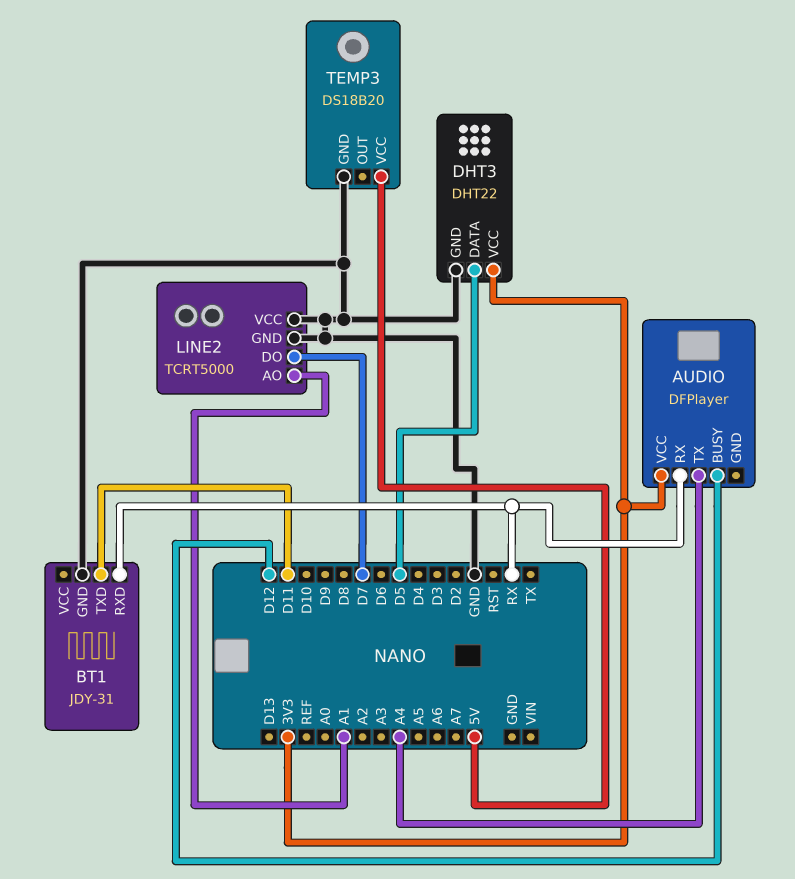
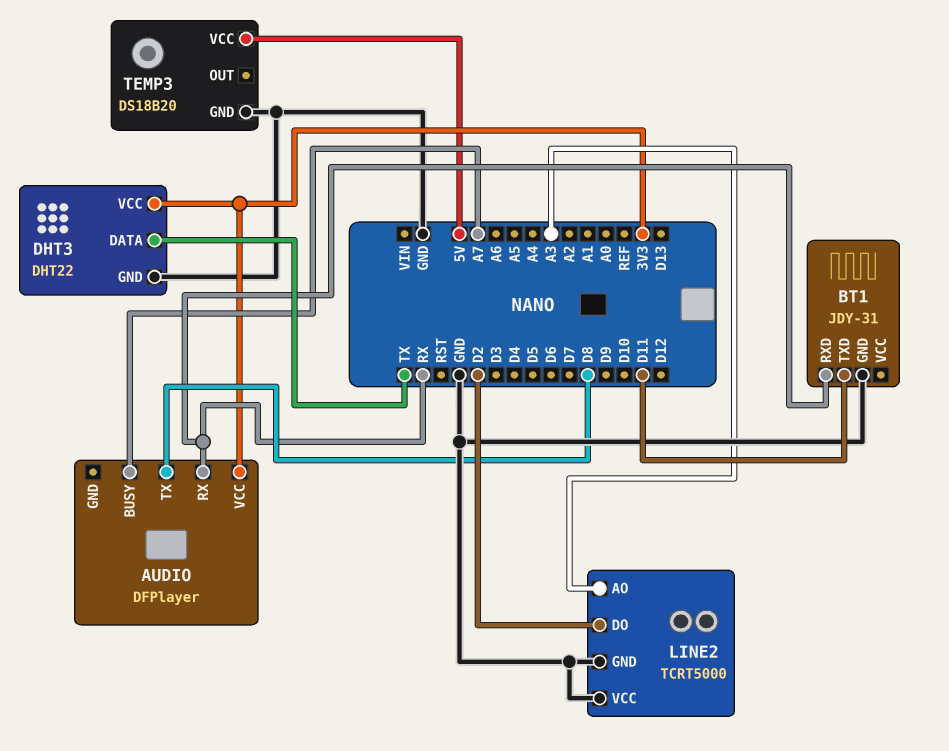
AUDIO pin BUSY: D12 -> A7
AUDIO pin TX: A4 -> D8
DHT3 pin DATA: D5 -> TX
LINE2 pin AO: A1 -> A3
LINE2 pin DO: D7 -> D2

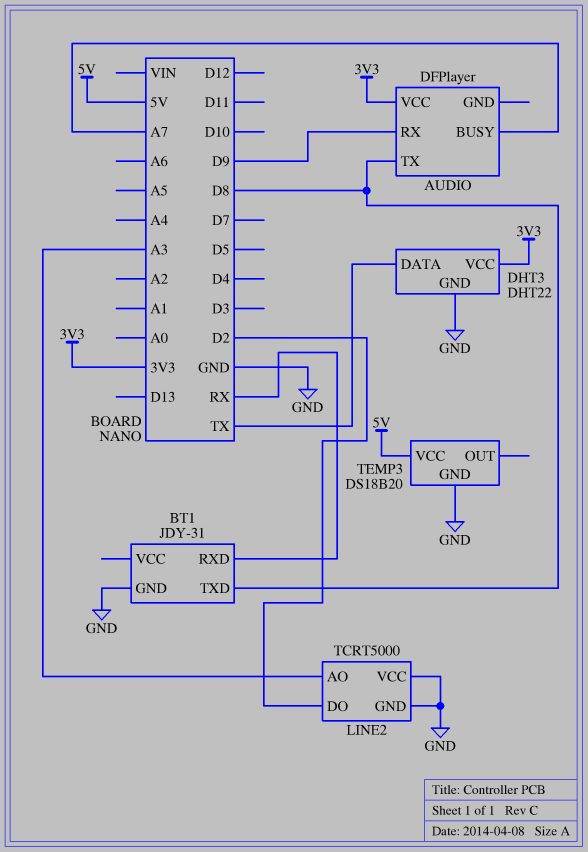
AUDIO pin RX: RX -> D9
BT1 pin TXD: D11 -> D8

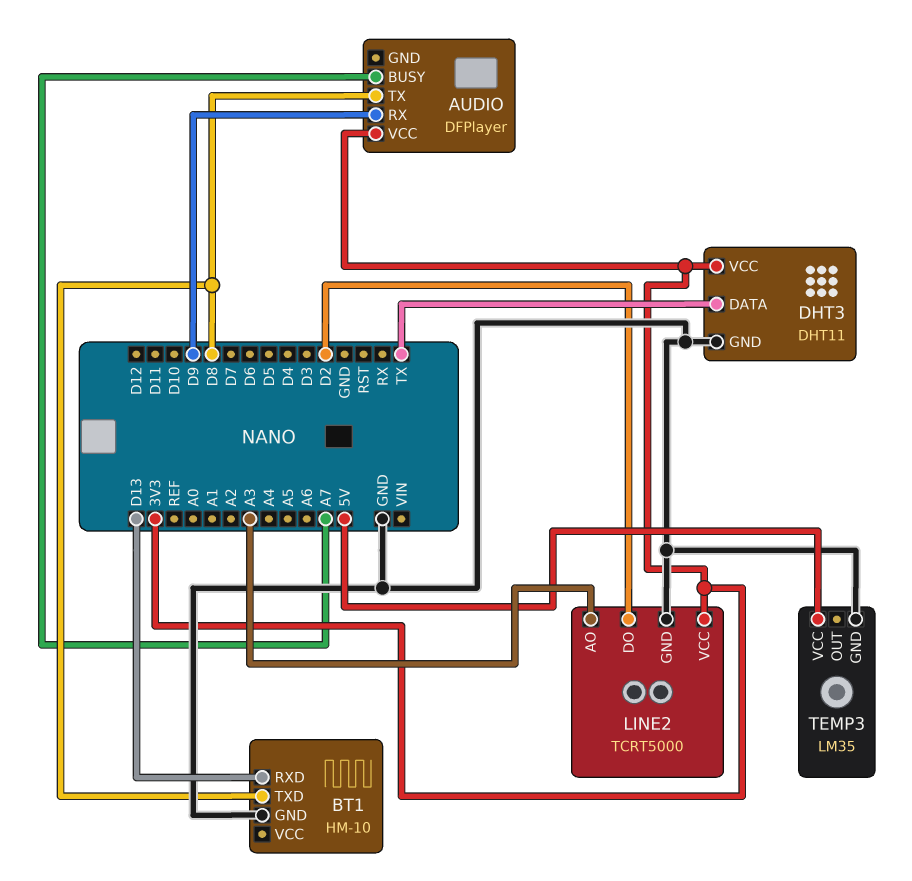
BT1: JDY-31 -> HM-10
BT1 pin RXD: RX -> D13
DHT3: DHT22 -> DHT11
LINE2 pin VCC: GND -> 3V3
TEMP3: DS18B20 -> LM35

